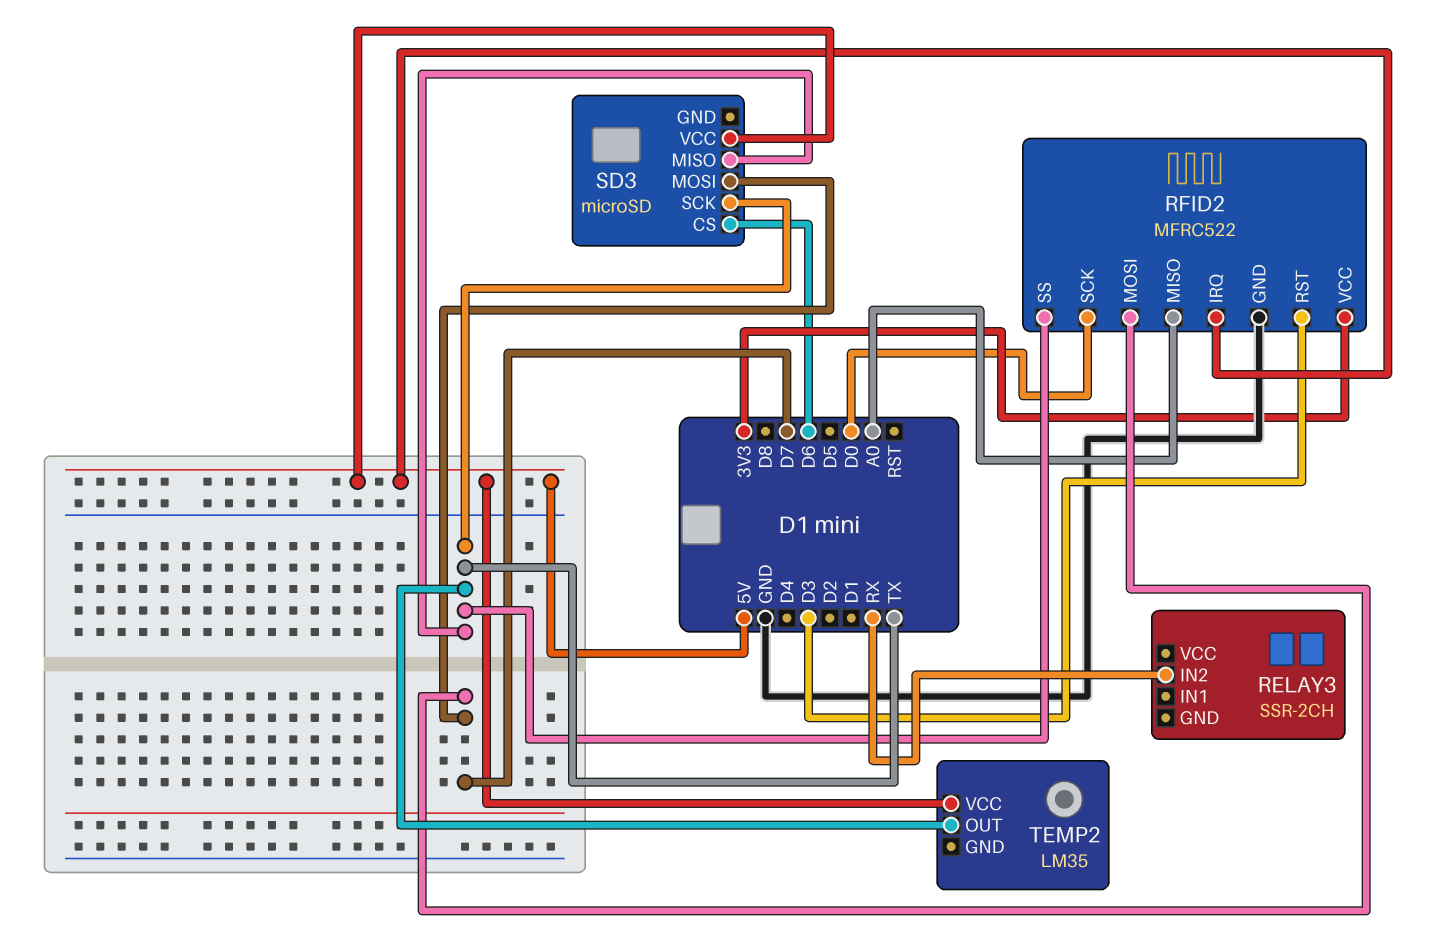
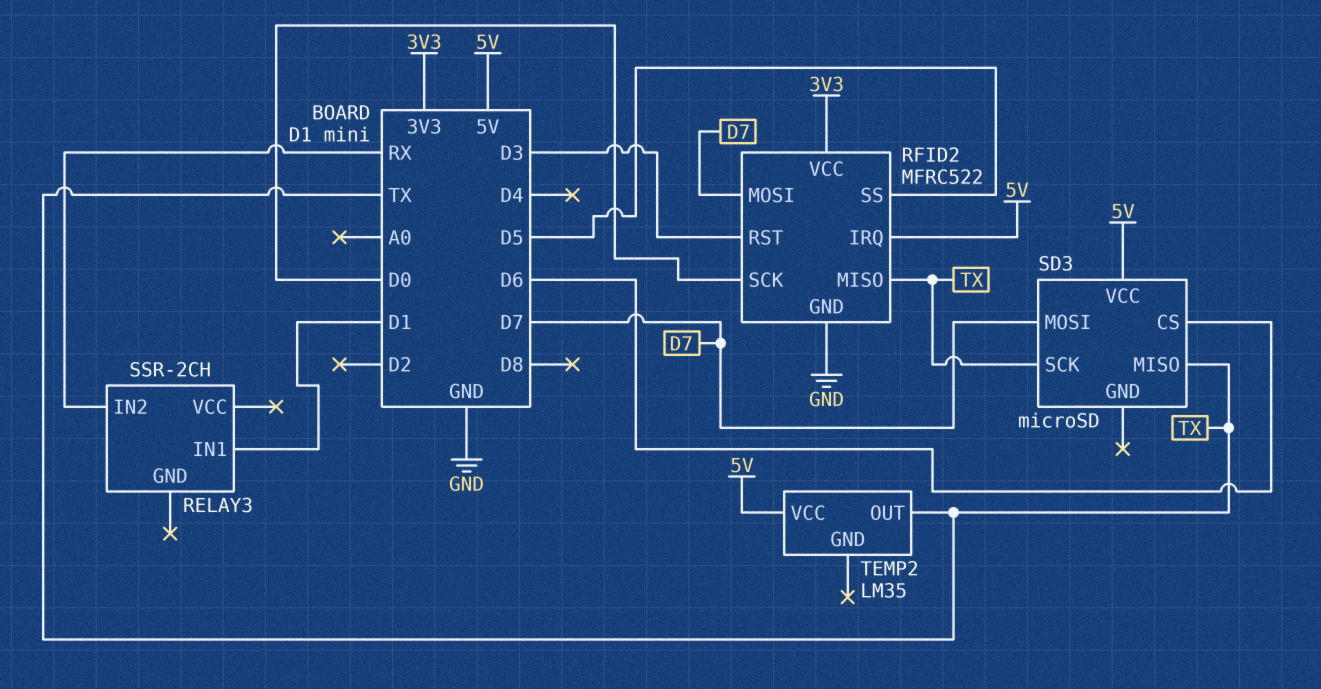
RELAY3 pin IN1: none -> D1
RFID2 pin MISO: A0 -> TX
RFID2 pin SS: TX -> D5

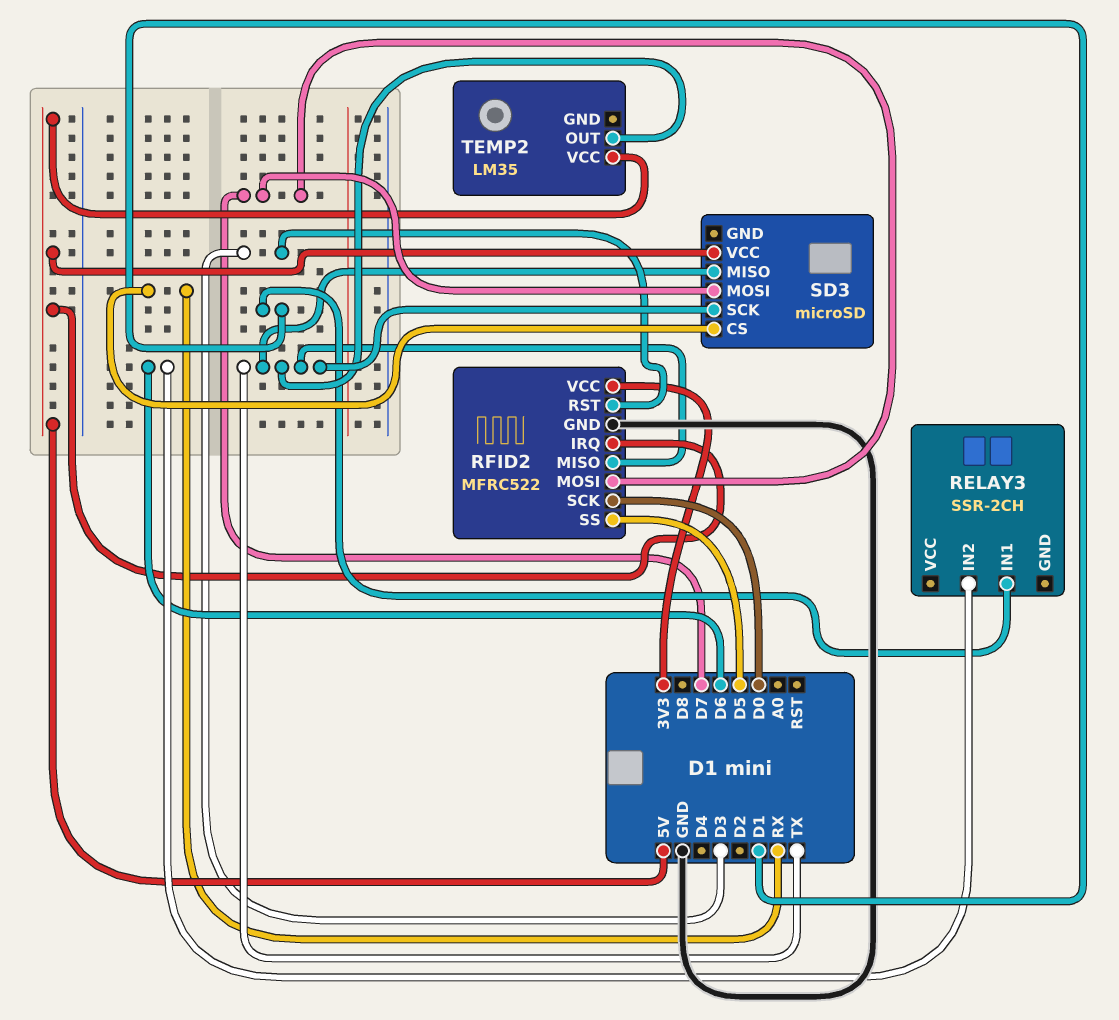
RELAY3 pin IN2: RX -> D6
SD3 pin CS: D6 -> RX

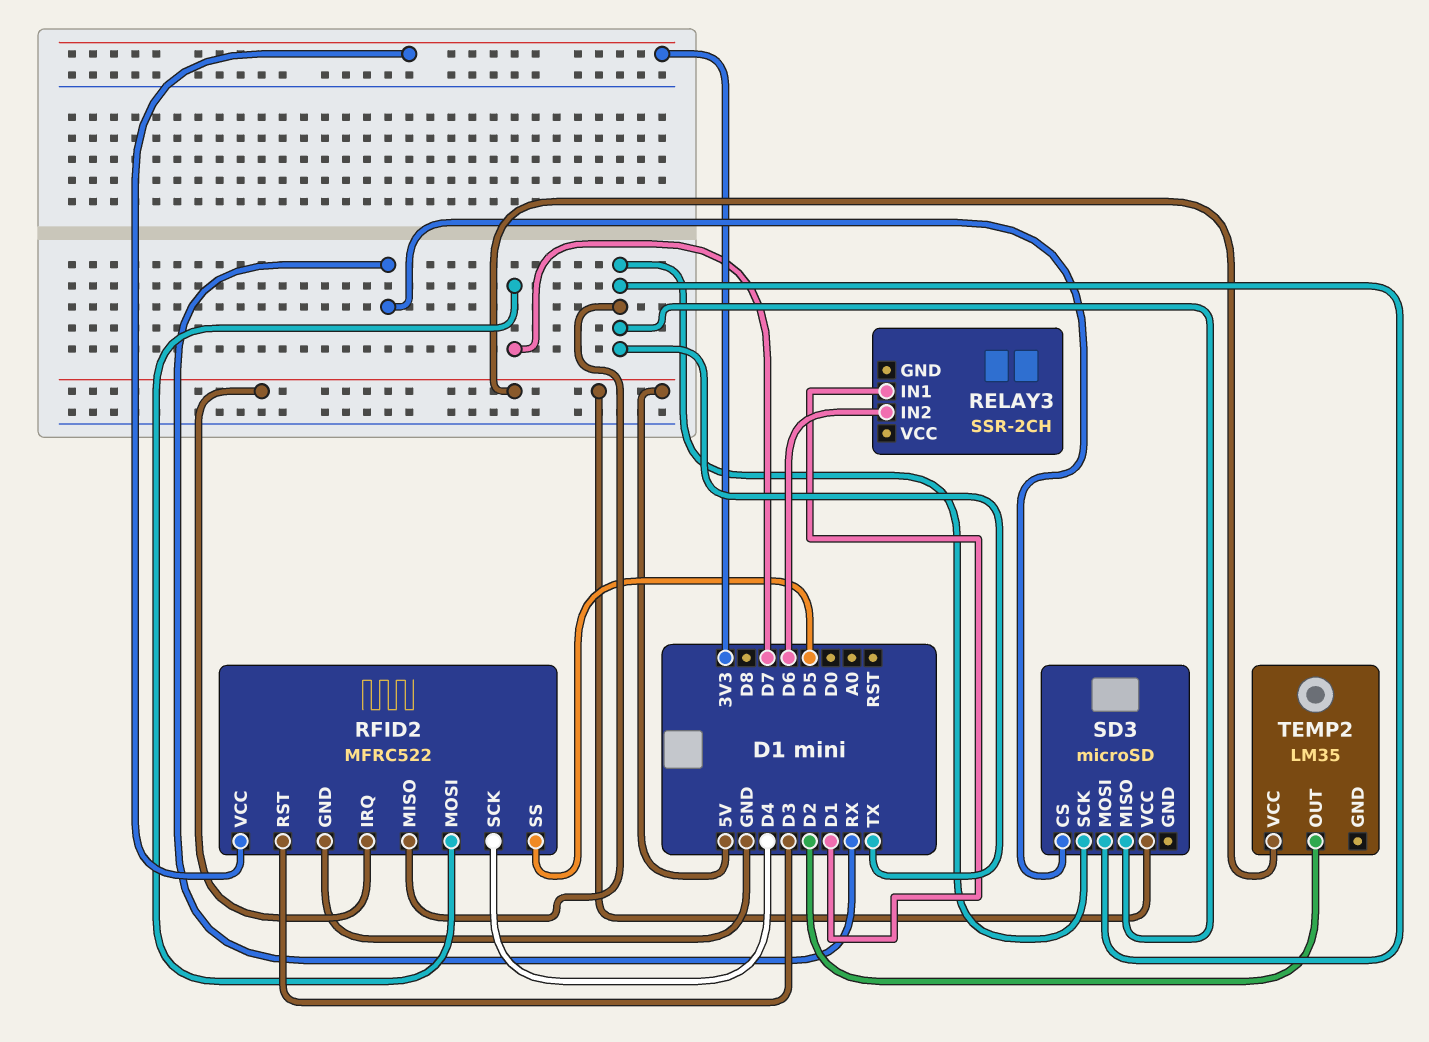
RFID2 pin SCK: D0 -> D4
SD3 pin MOSI: D7 -> TX
TEMP2 pin OUT: TX -> D2

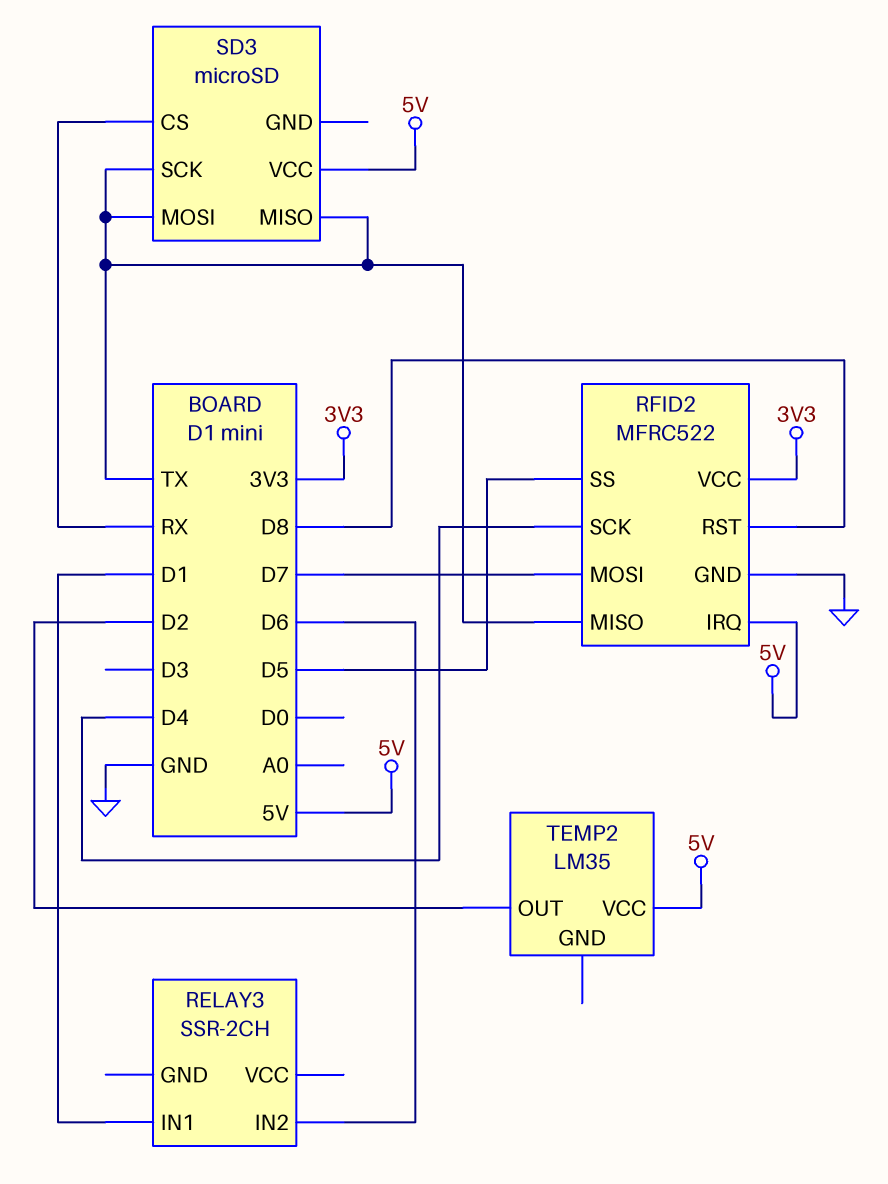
RFID2 pin RST: D3 -> D8

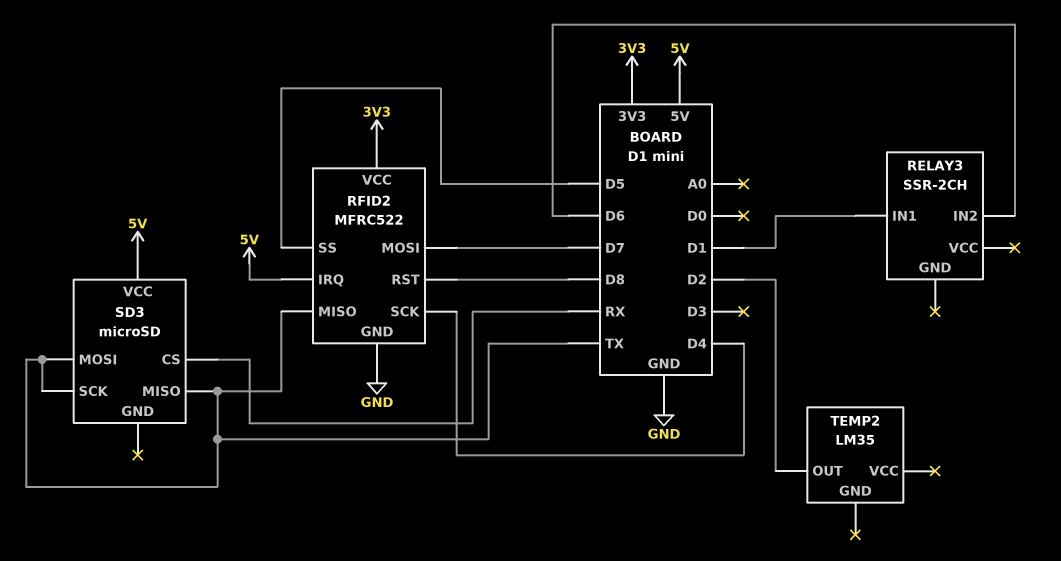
TEMP2 pin VCC: 5V -> none

